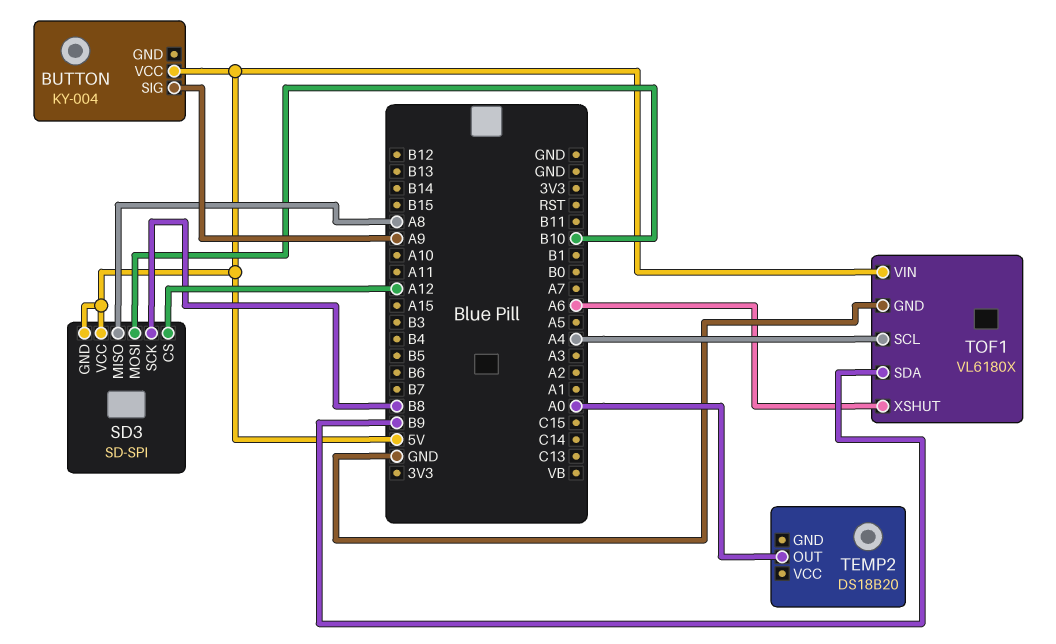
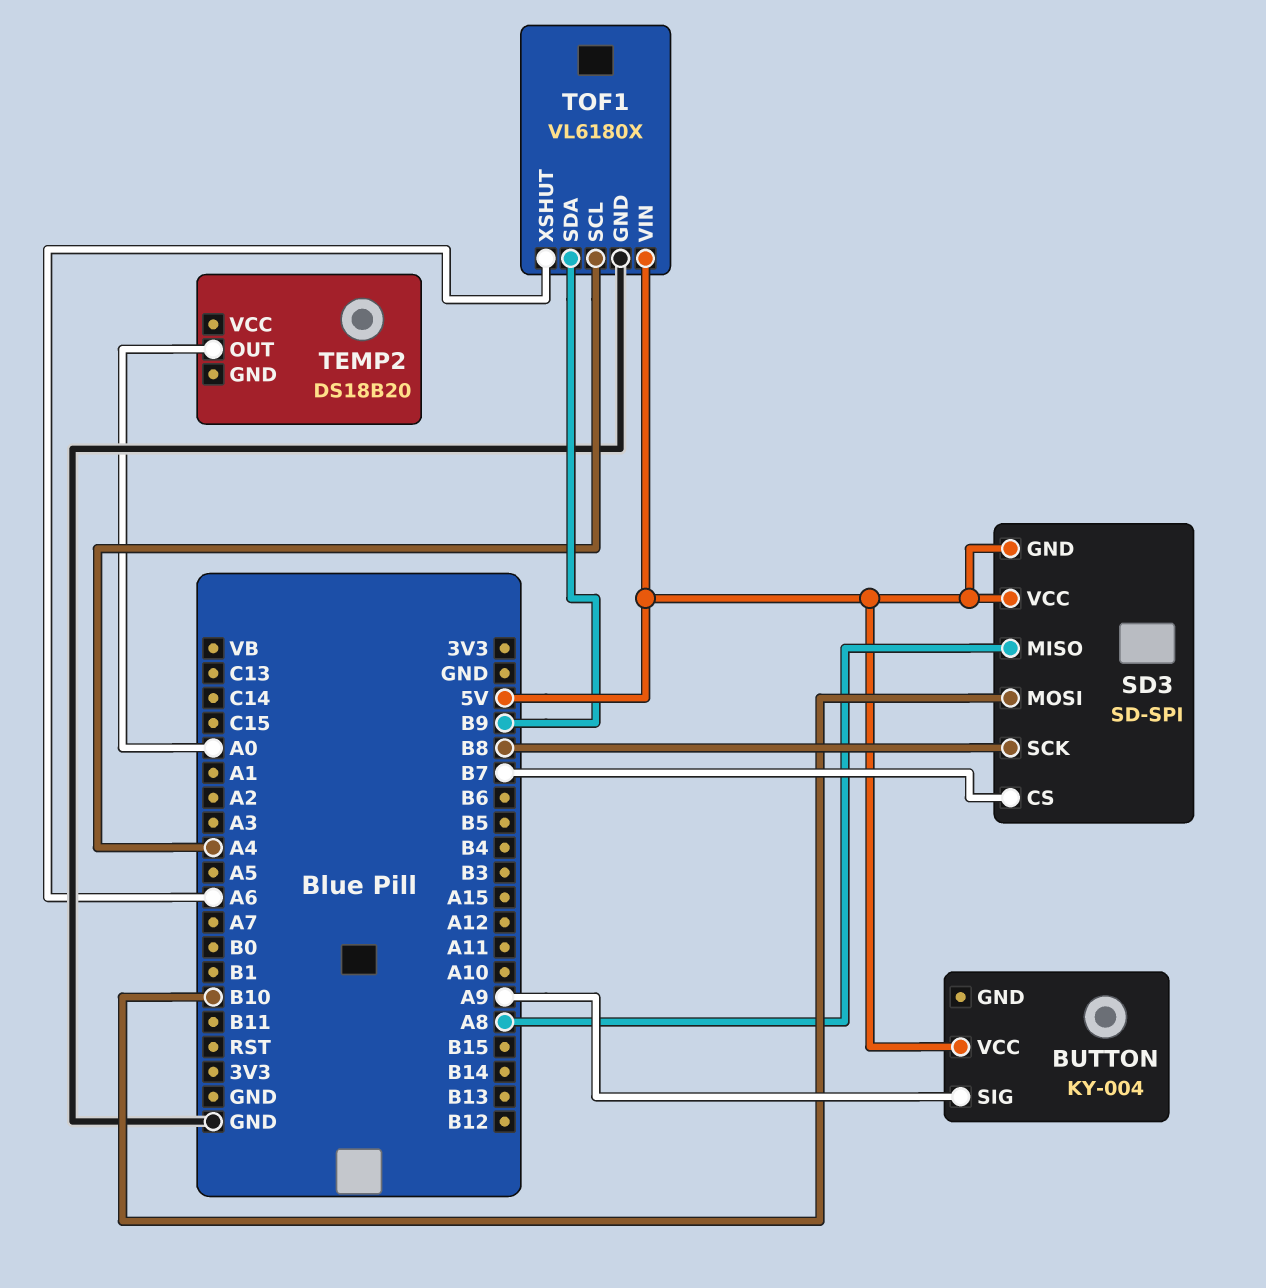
SD3 pin CS: A12 -> B7

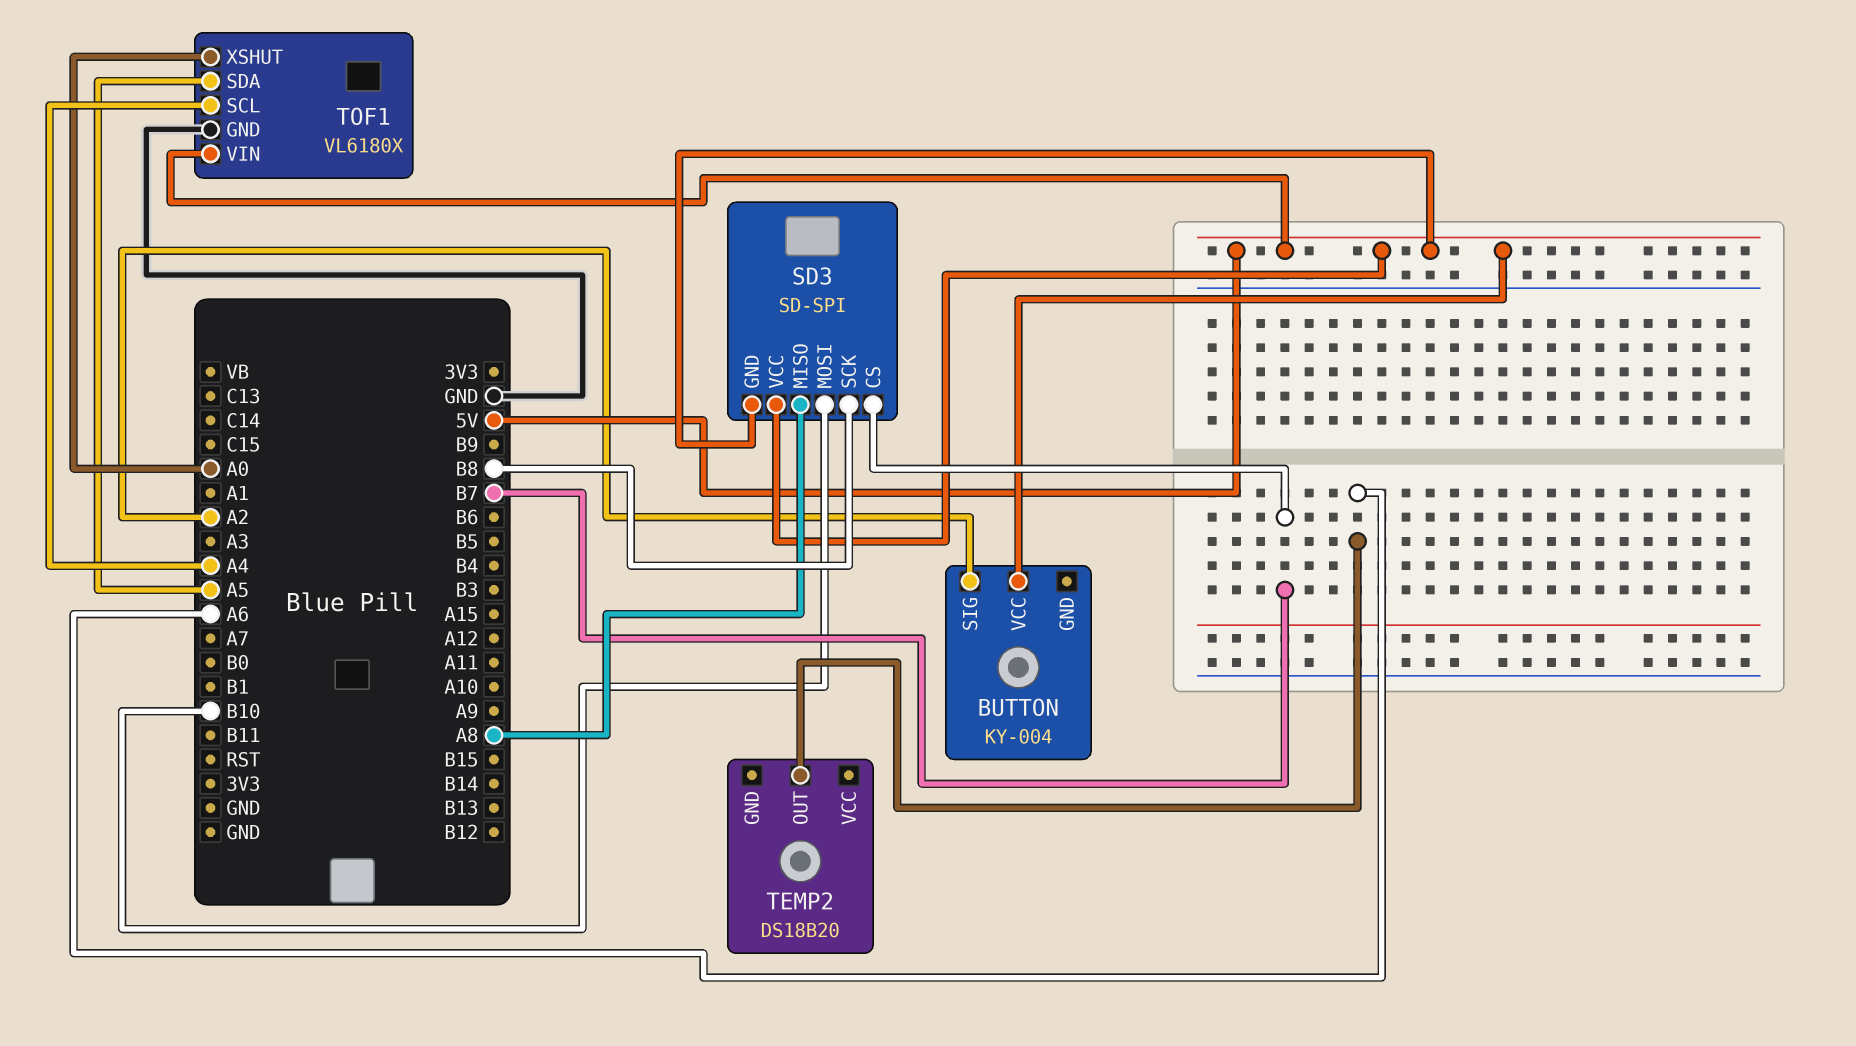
BUTTON pin SIG: A9 -> A2
TEMP2 pin OUT: A0 -> A6
TOF1 pin SDA: B9 -> A5
TOF1 pin XSHUT: A6 -> A0

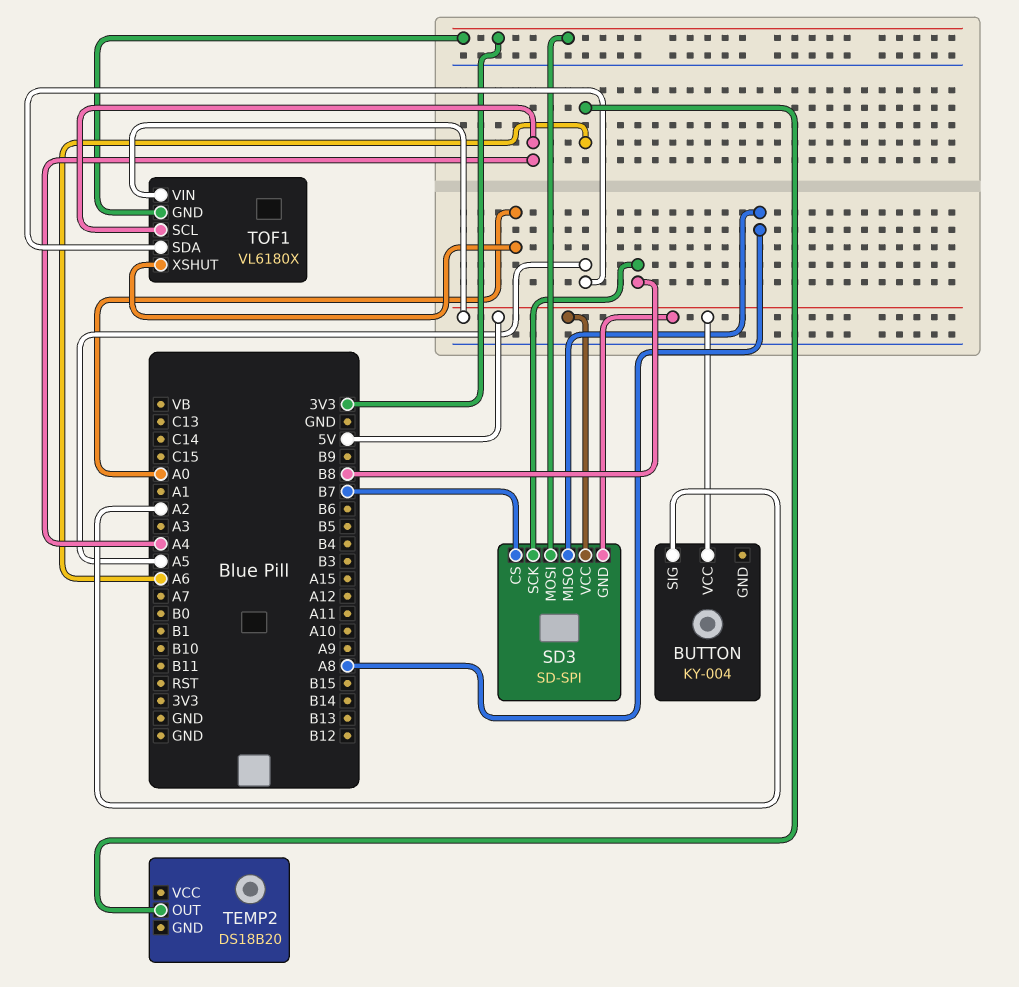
SD3 pin MOSI: B10 -> 3V3
TOF1 pin GND: GND -> 3V3

